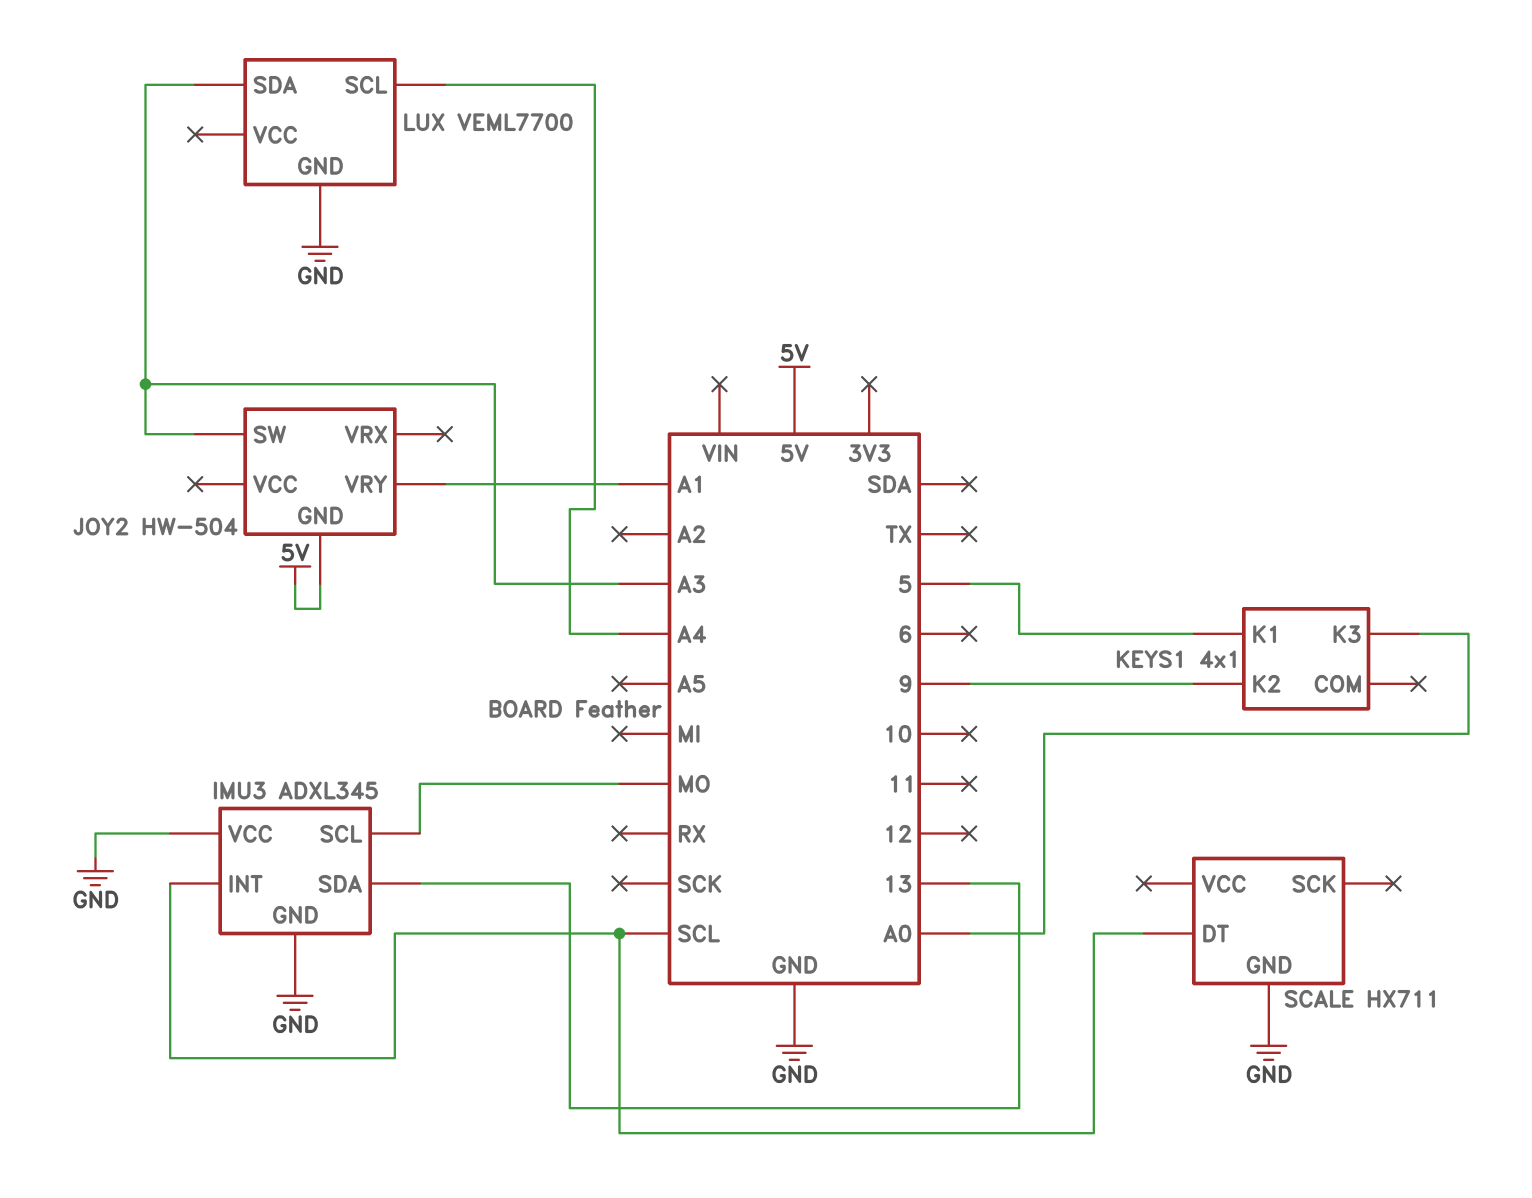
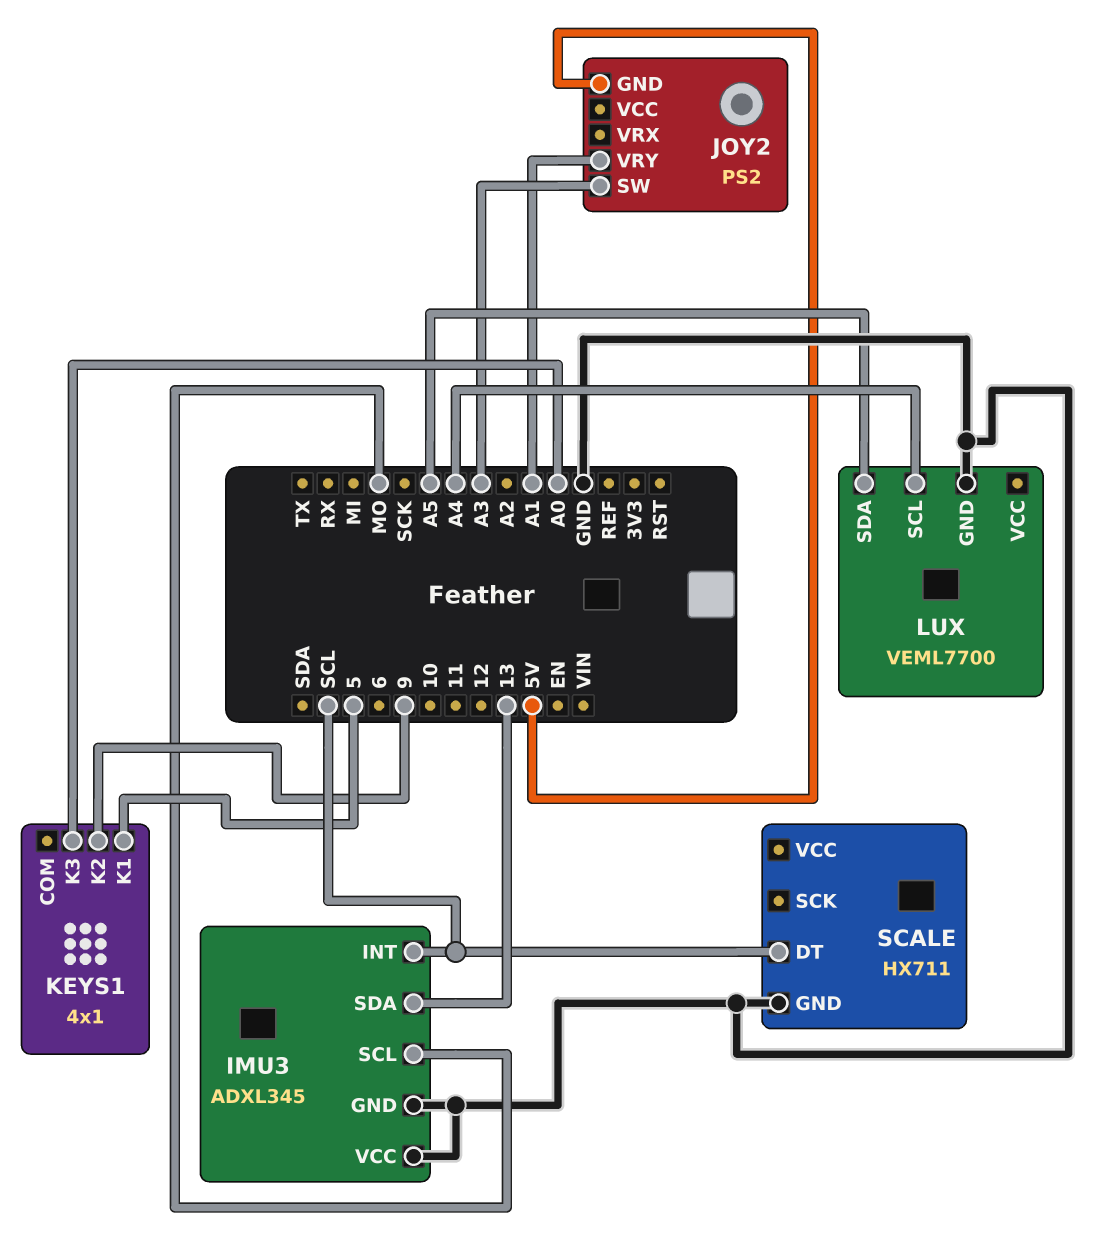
JOY2: HW-504 -> PS2
LUX pin SDA: A3 -> A5

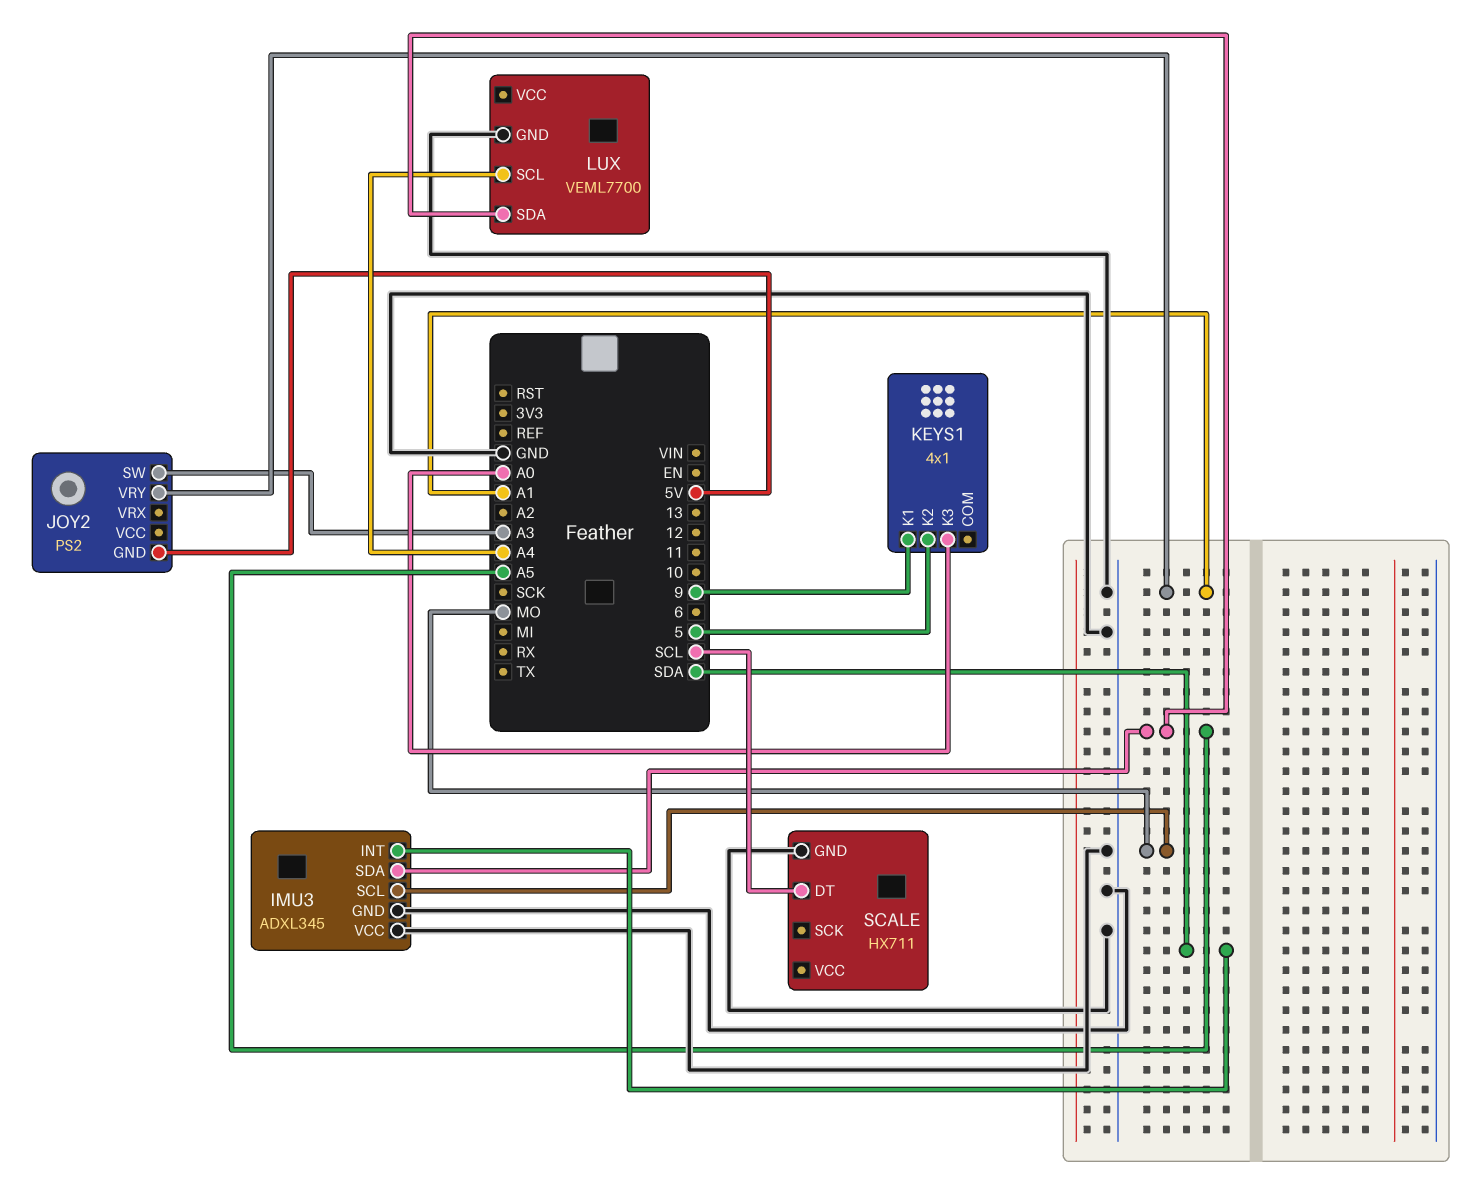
IMU3 pin INT: SCL -> SDA
IMU3 pin SDA: 13 -> A5
KEYS1 pin K1: 5 -> 9
KEYS1 pin K2: 9 -> 5

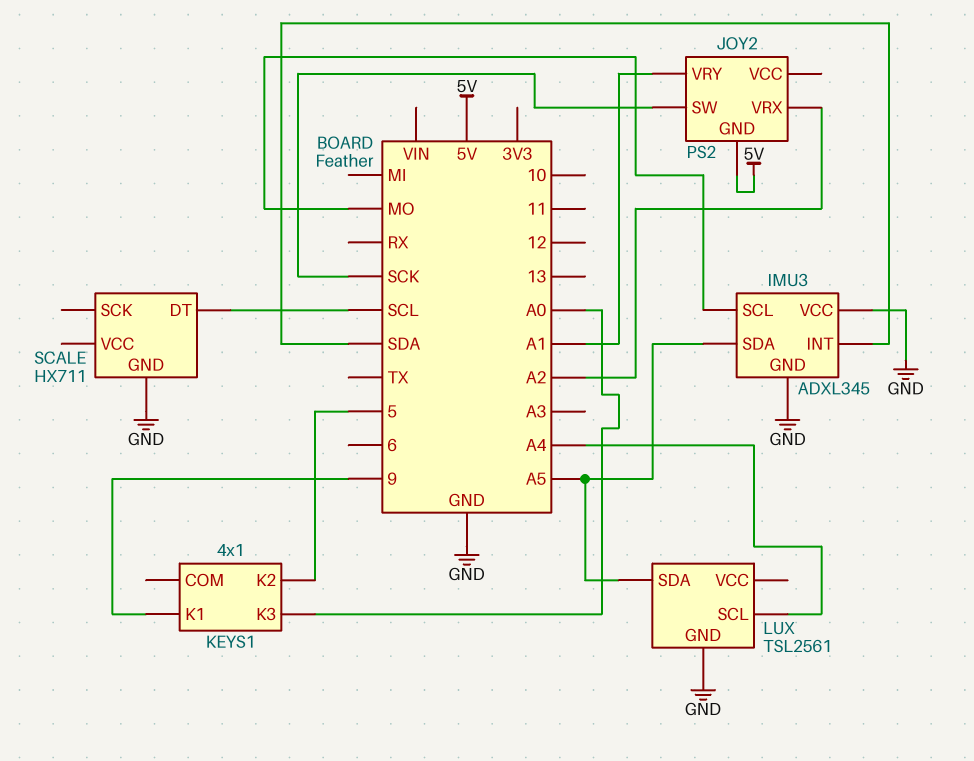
JOY2 pin SW: A3 -> SCK
JOY2 pin VRX: none -> A2
LUX: VEML7700 -> TSL2561

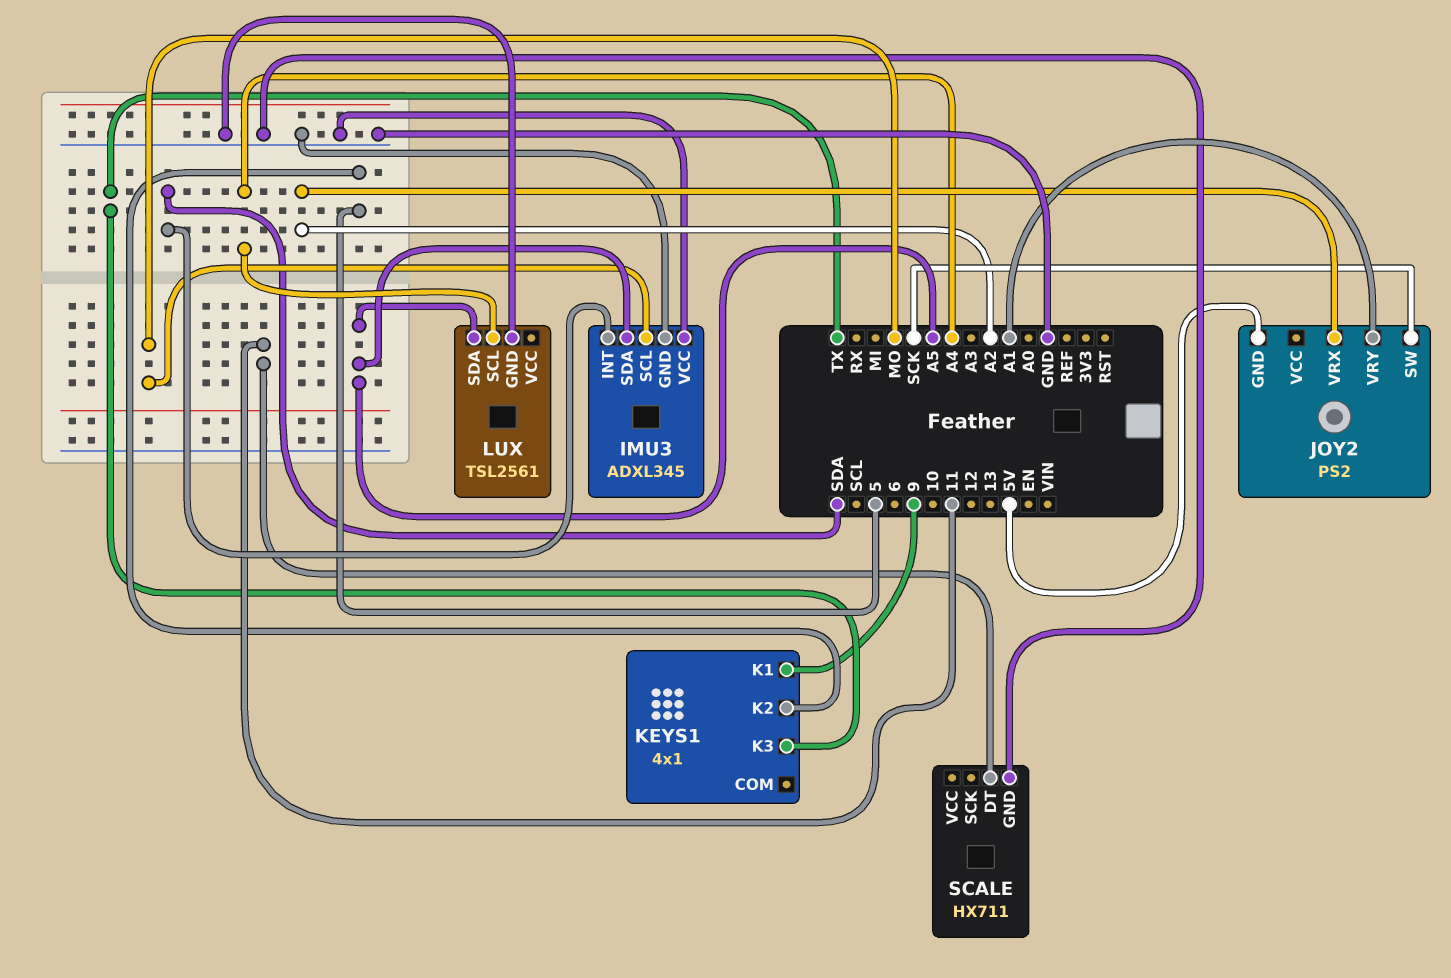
KEYS1 pin K3: A0 -> TX
SCALE pin DT: SCL -> 11

